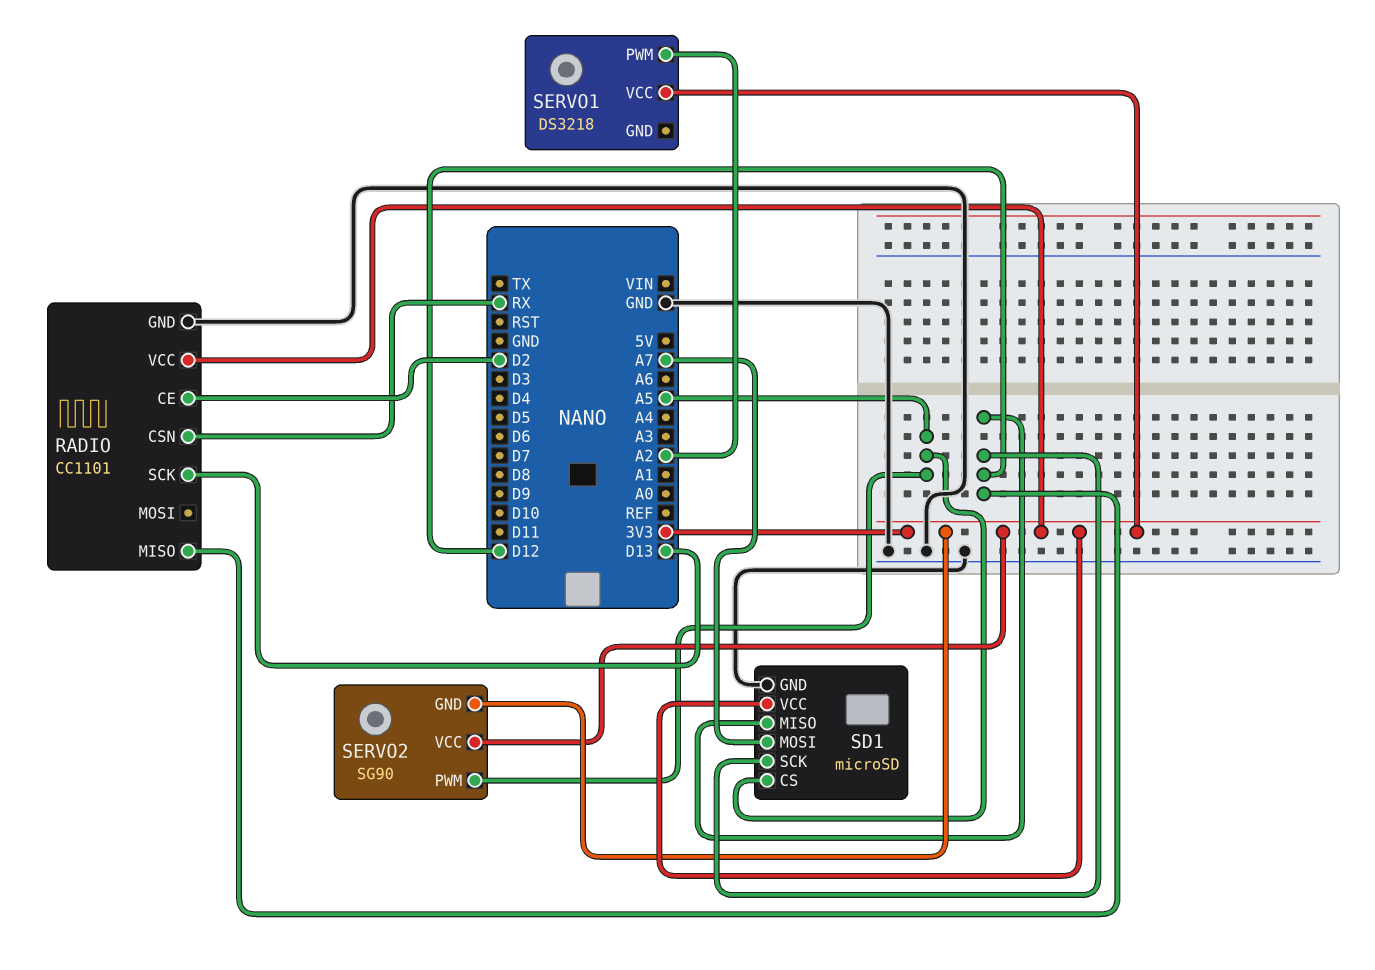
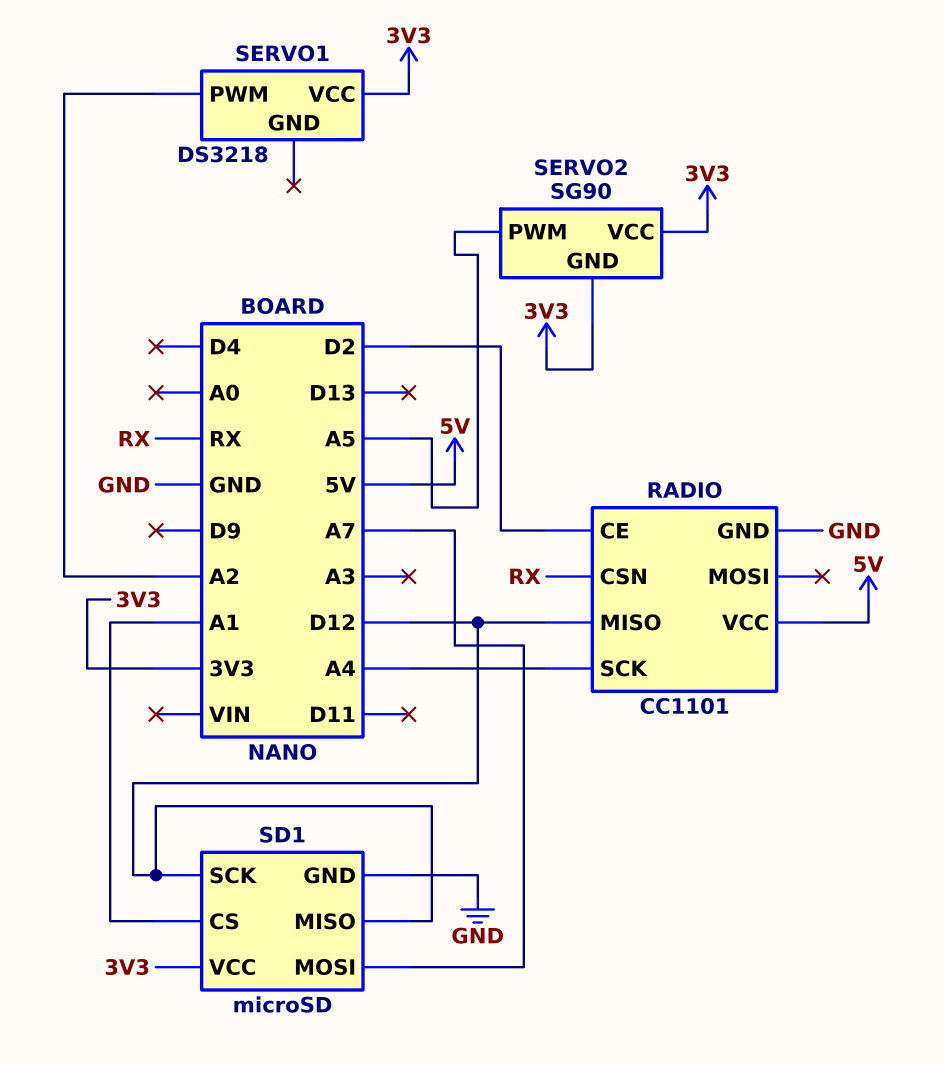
RADIO pin SCK: D13 -> A4
RADIO pin VCC: 3V3 -> 5V
SD1 pin CS: A5 -> A1

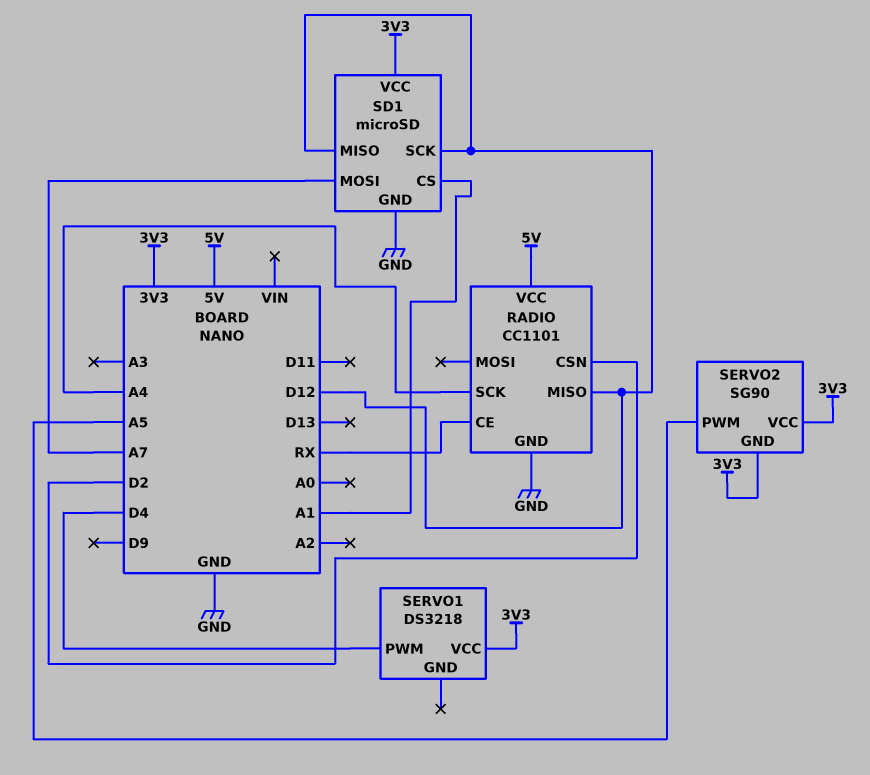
RADIO pin CE: D2 -> RX
RADIO pin CSN: RX -> D2
SERVO1 pin PWM: A2 -> D4

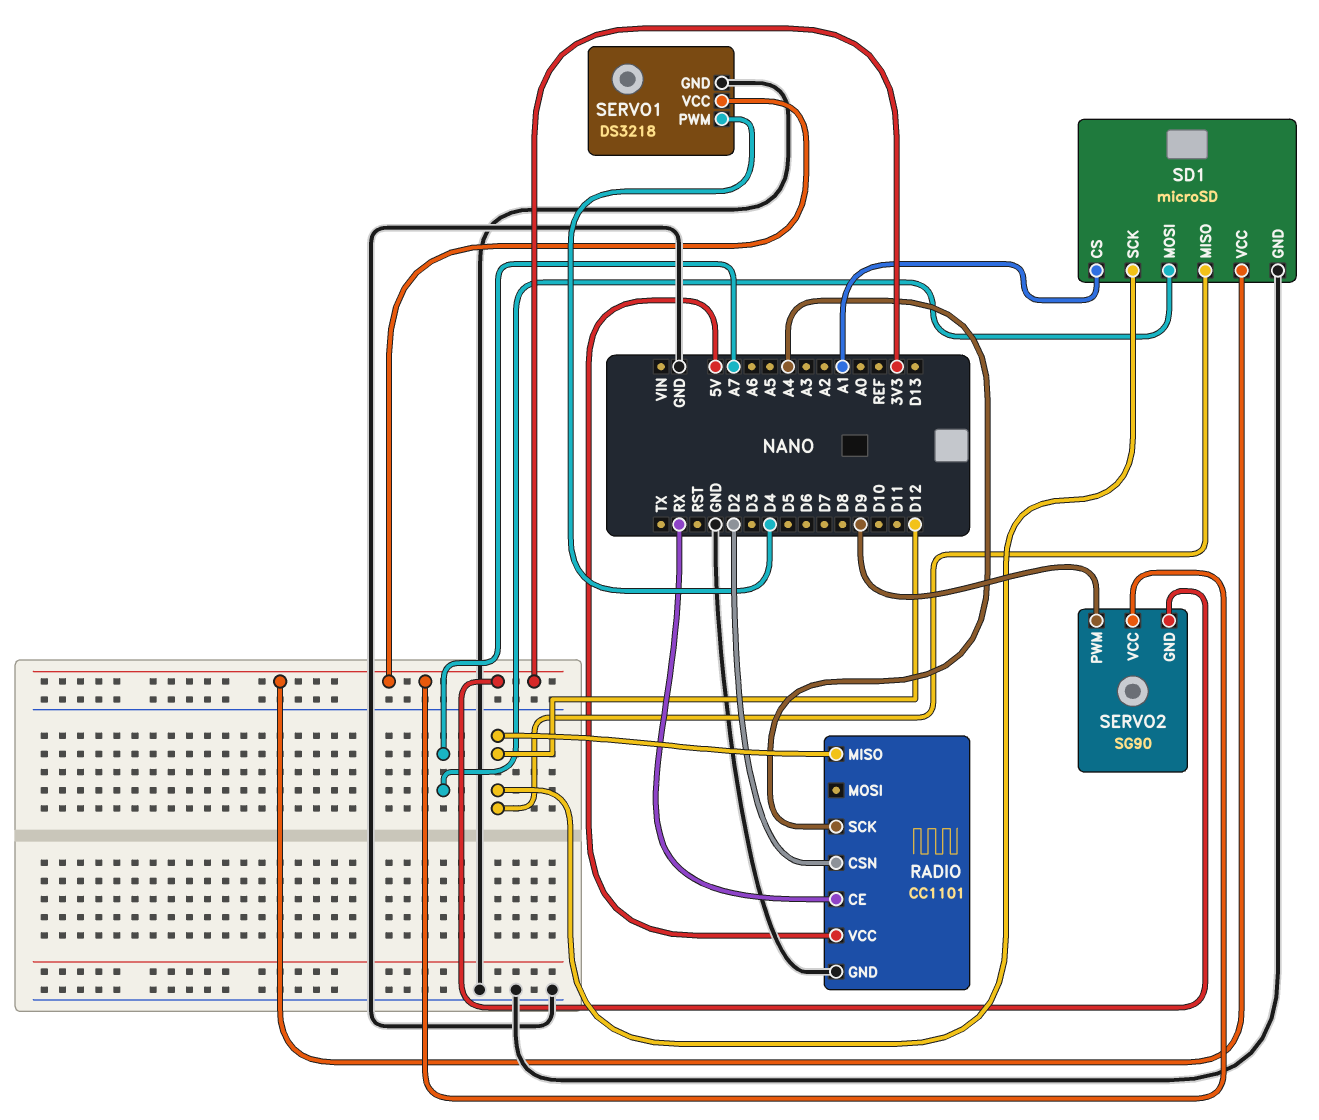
SERVO1 pin GND: none -> GND
SERVO2 pin PWM: A5 -> D9

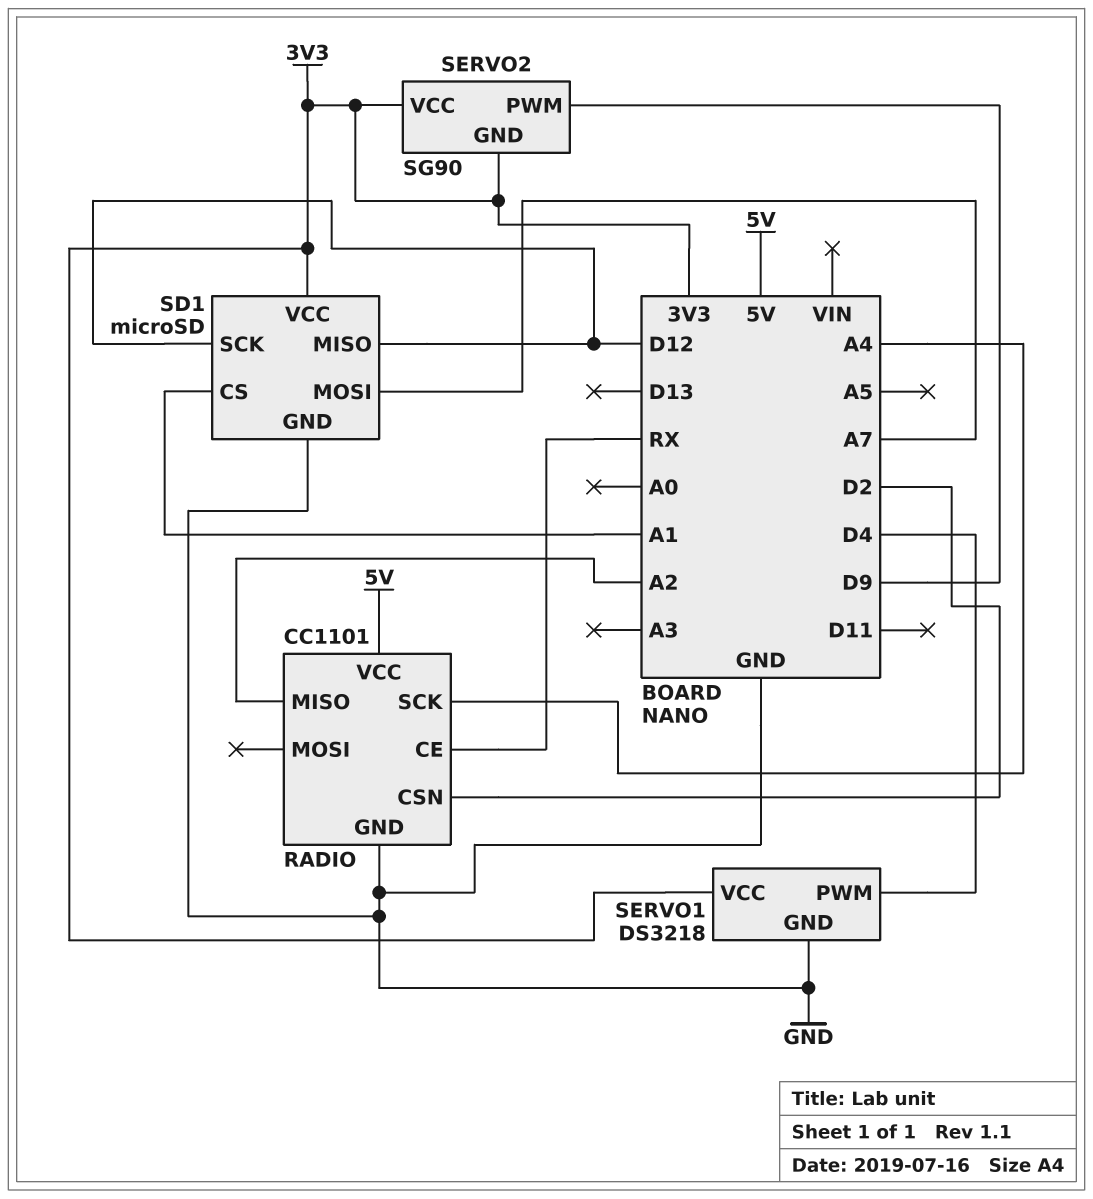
RADIO pin MISO: D12 -> A2

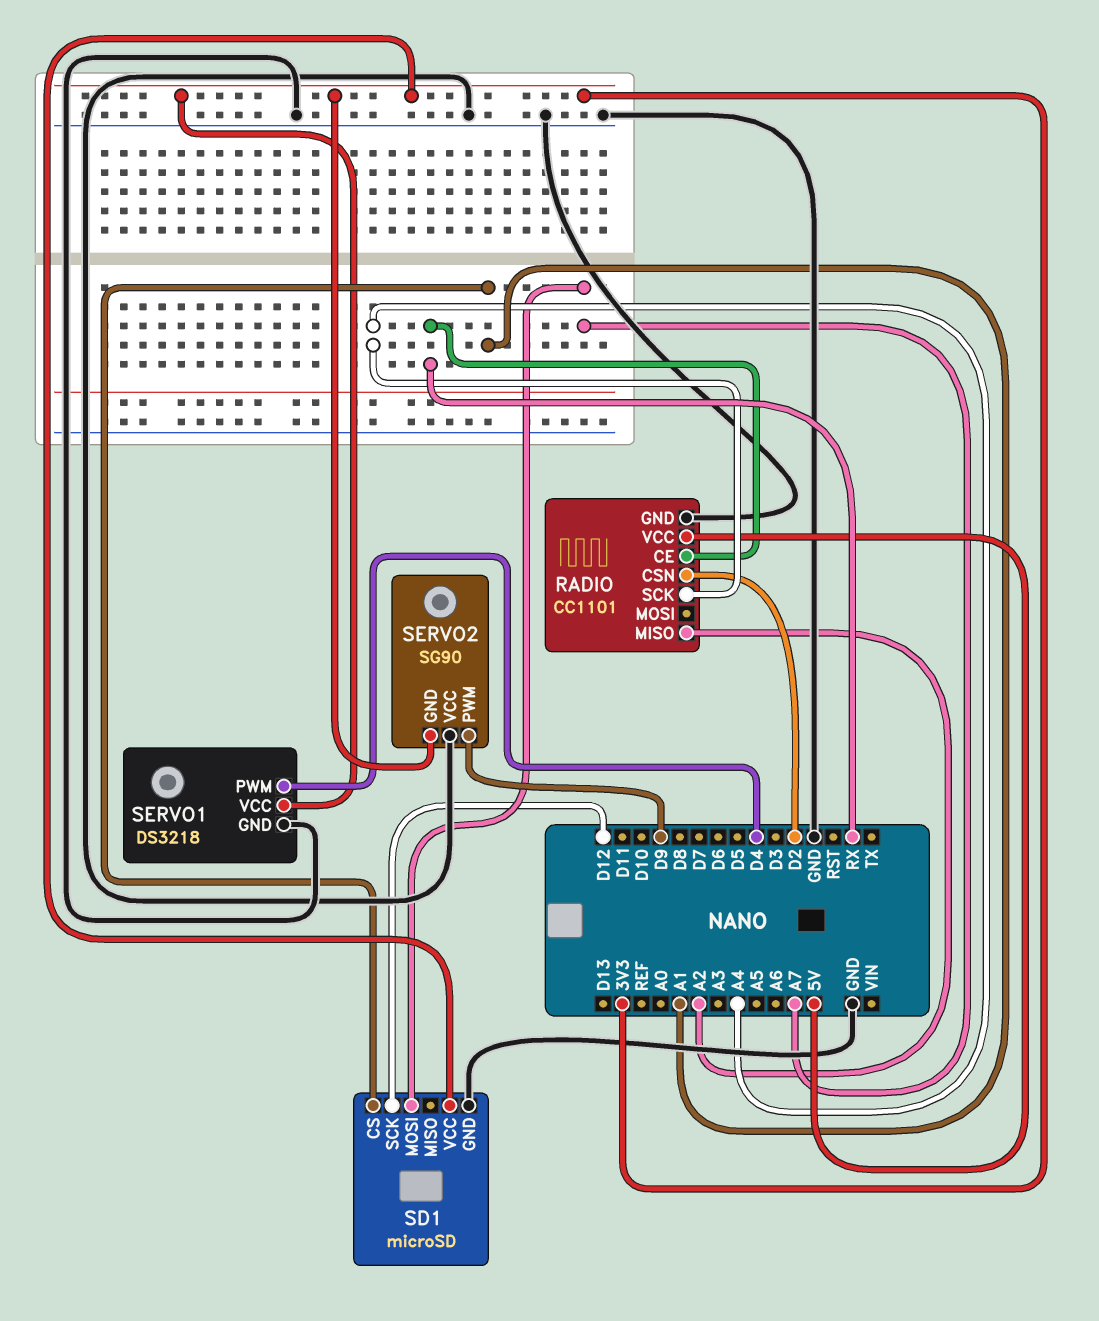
SD1 pin MISO: D12 -> none
SERVO2 pin VCC: 3V3 -> GND

